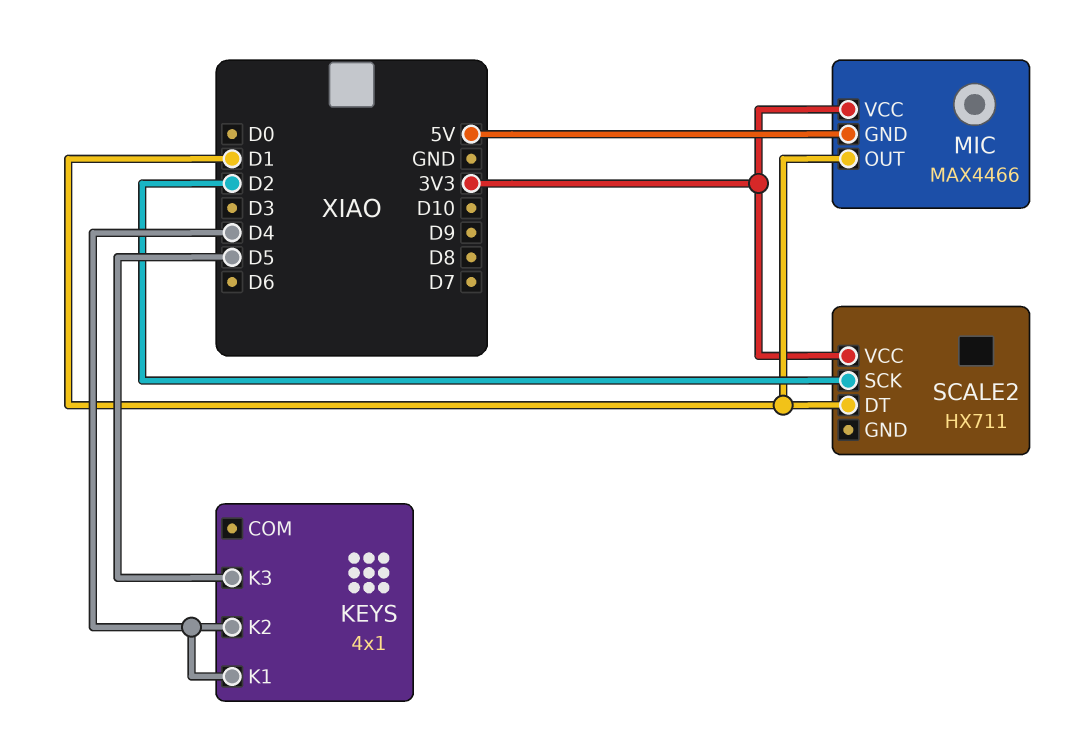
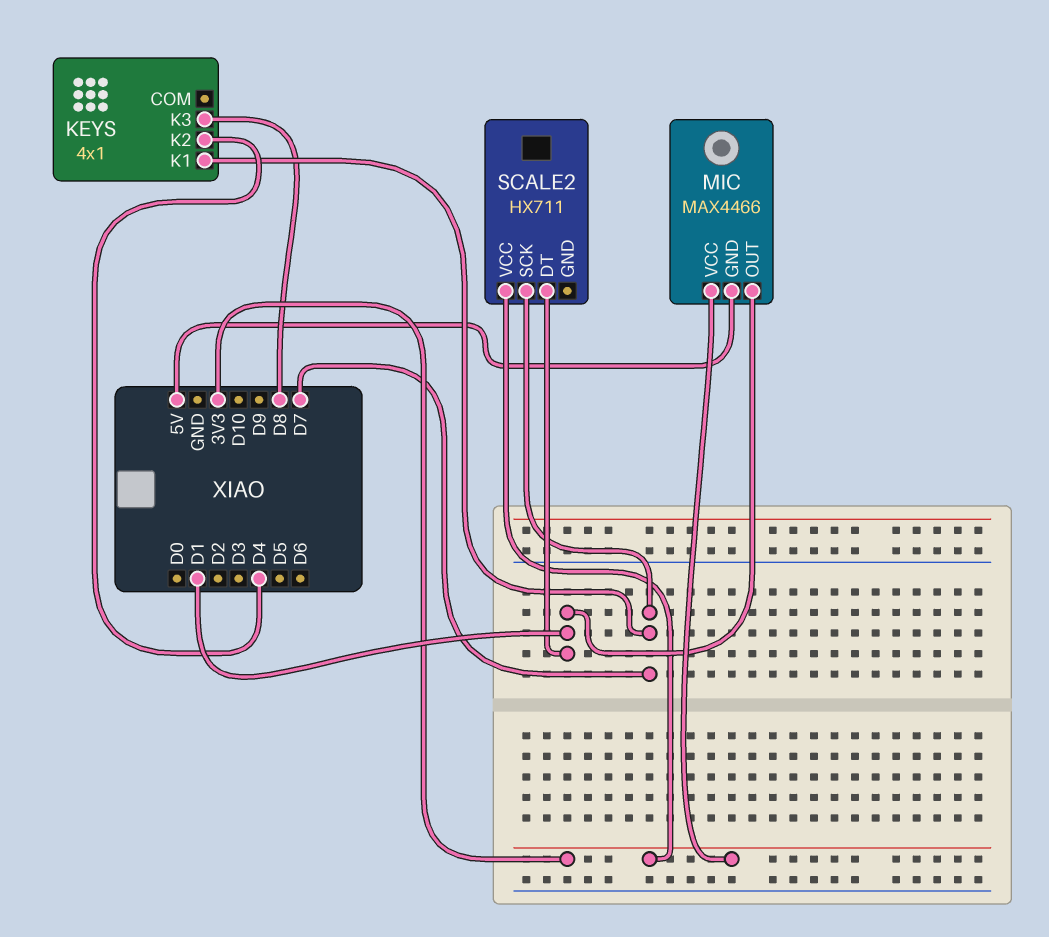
KEYS pin K1: D4 -> D7
KEYS pin K3: D5 -> D8
SCALE2 pin SCK: D2 -> D7

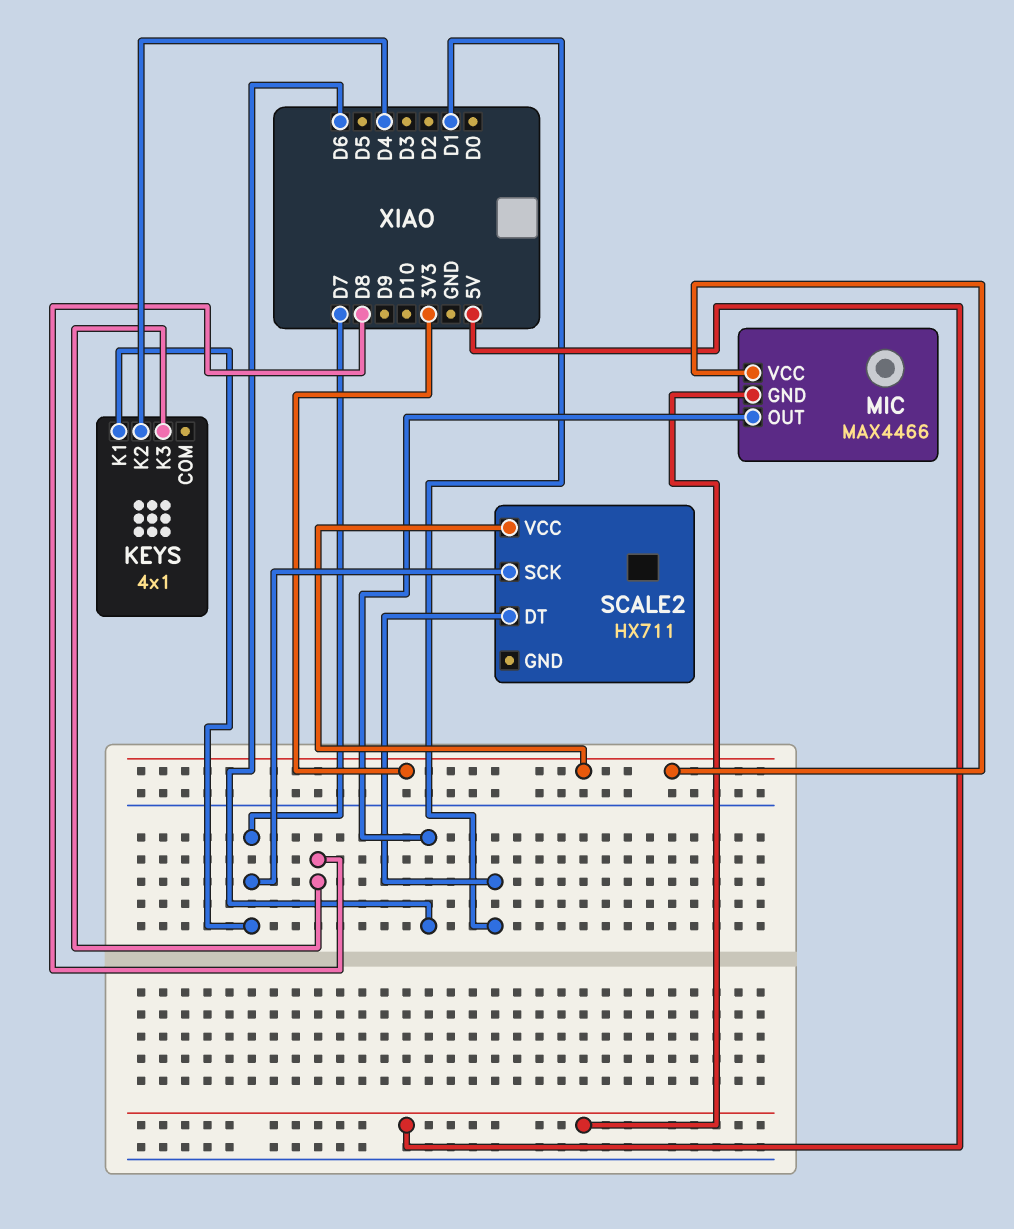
MIC pin OUT: D1 -> D6

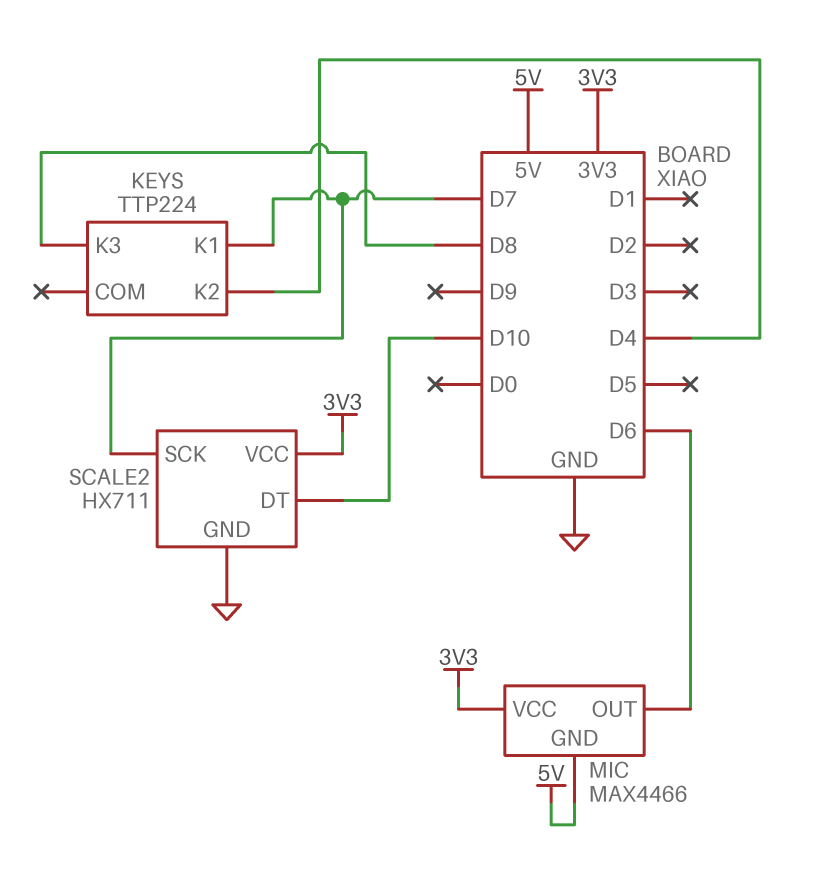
KEYS: 4x1 -> TTP224
SCALE2 pin DT: D1 -> D10
SCALE2 pin GND: none -> GND

